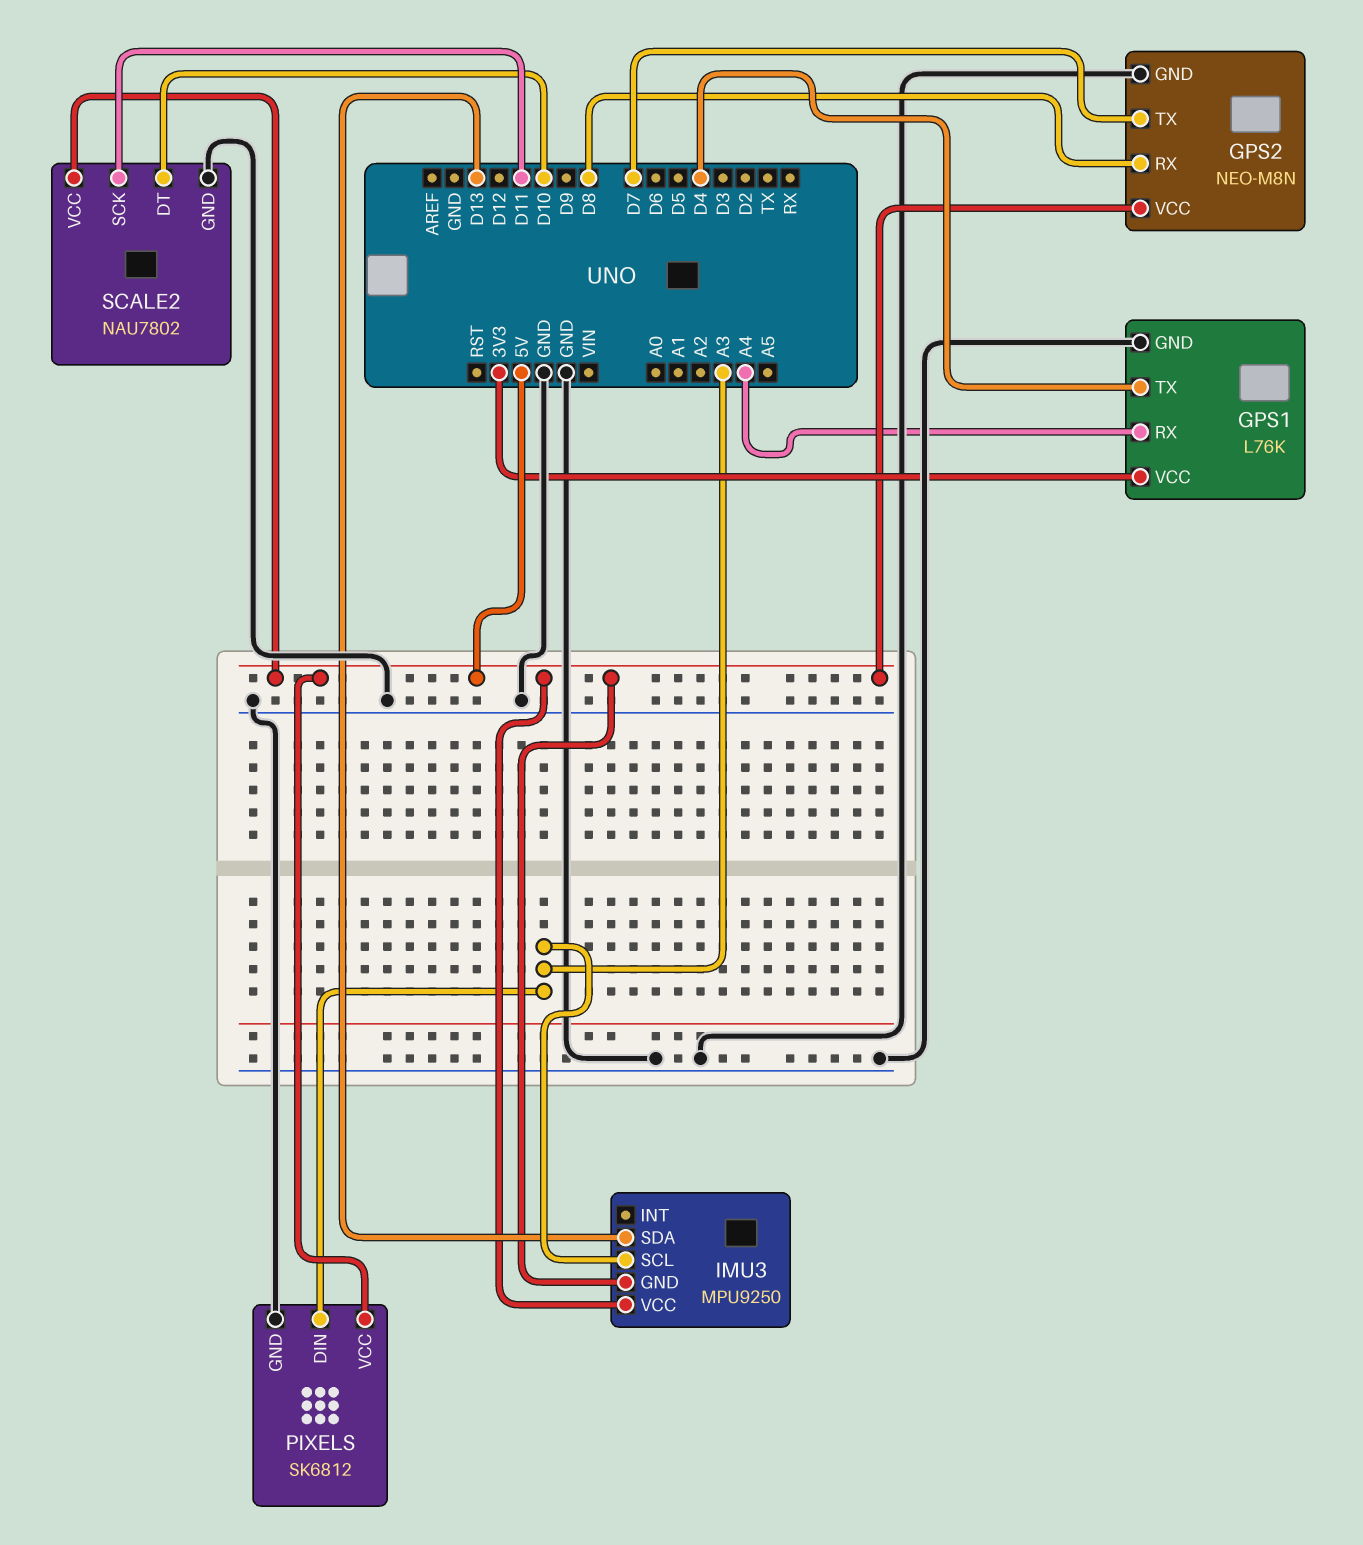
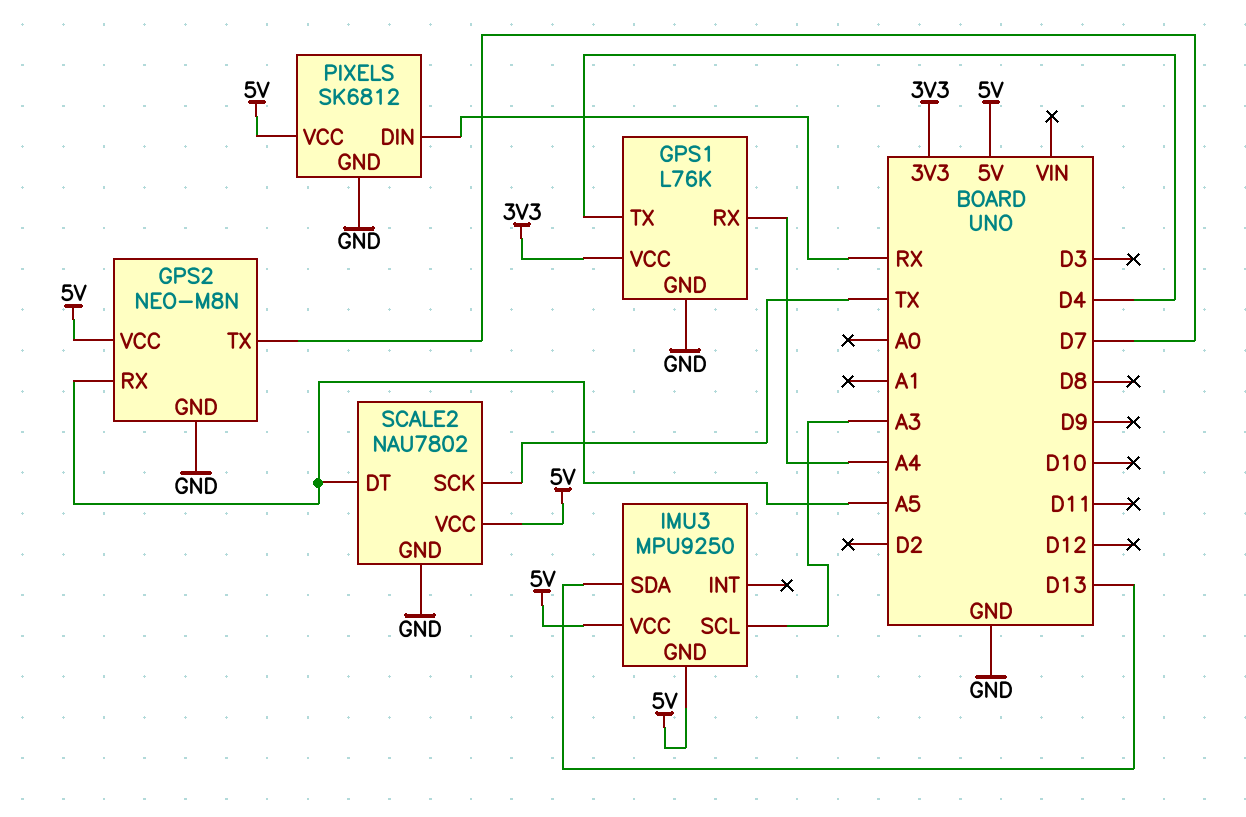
GPS2 pin RX: D8 -> A5
PIXELS pin DIN: A3 -> RX
SCALE2 pin DT: D10 -> A5
SCALE2 pin SCK: D11 -> TX

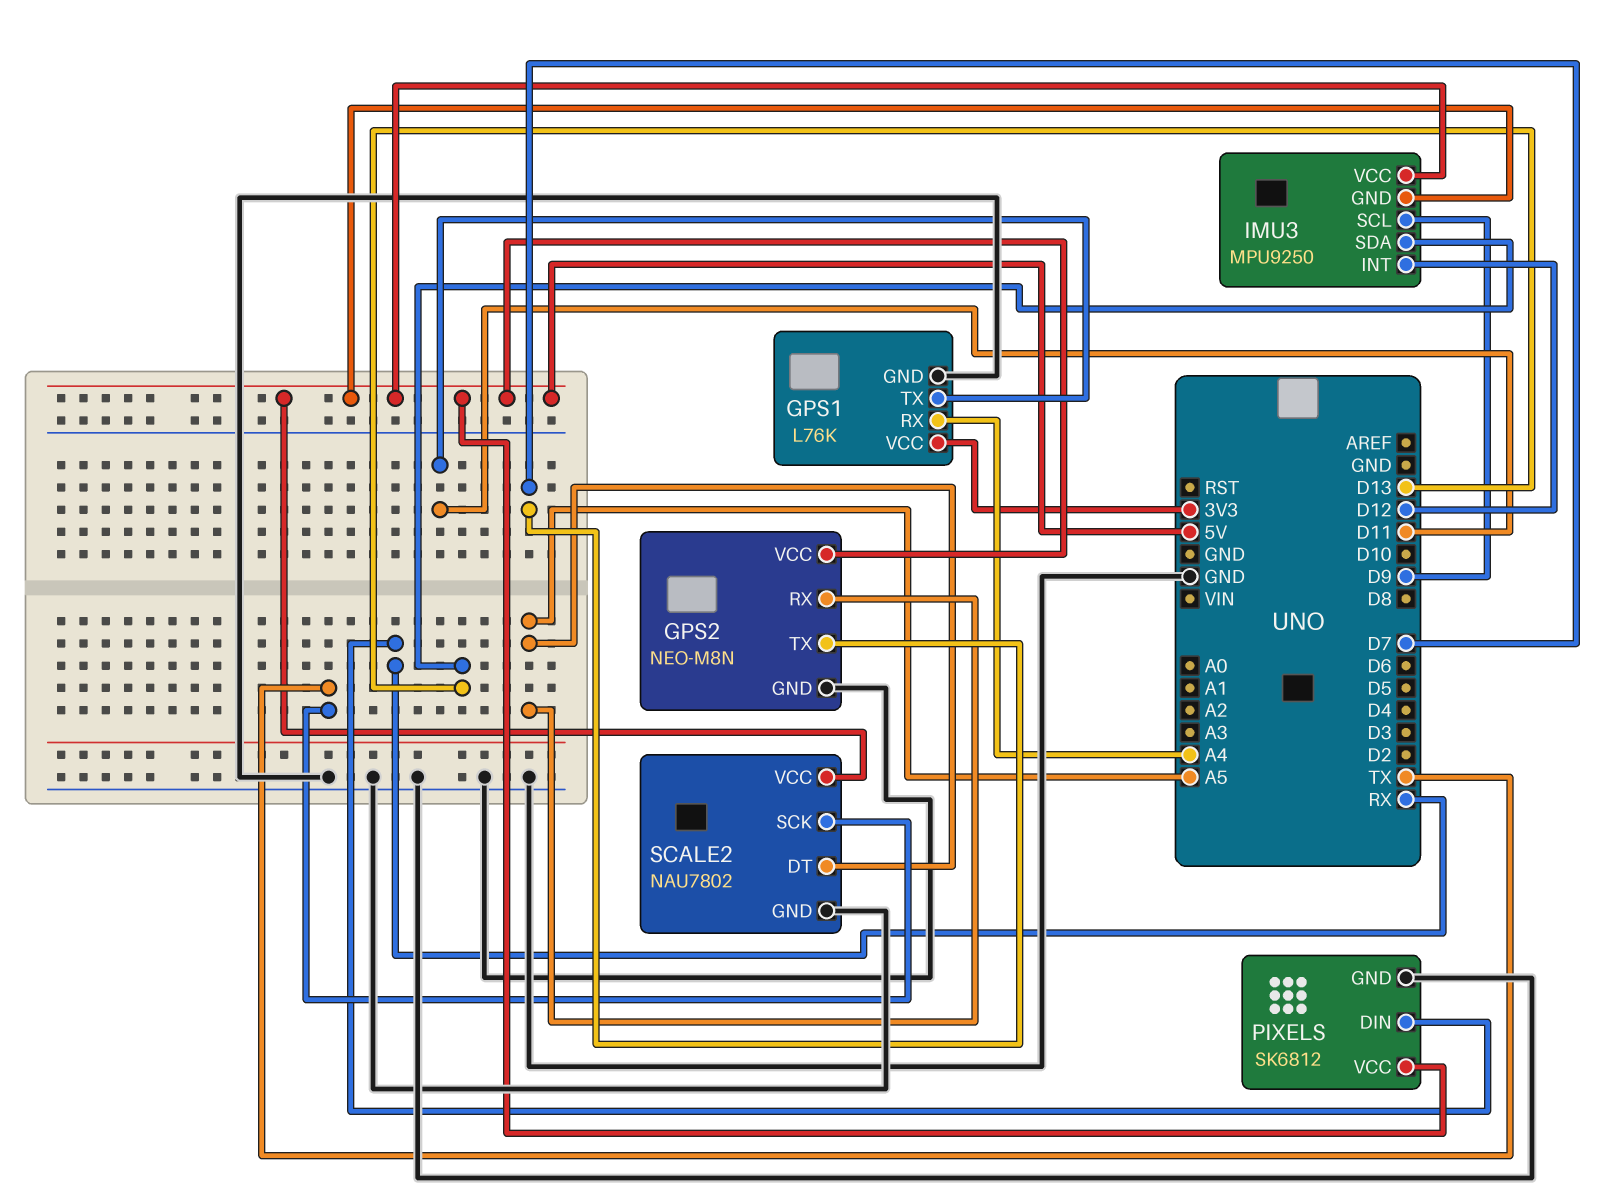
GPS1 pin TX: D4 -> D11
IMU3 pin INT: none -> D12
IMU3 pin SCL: A3 -> D9

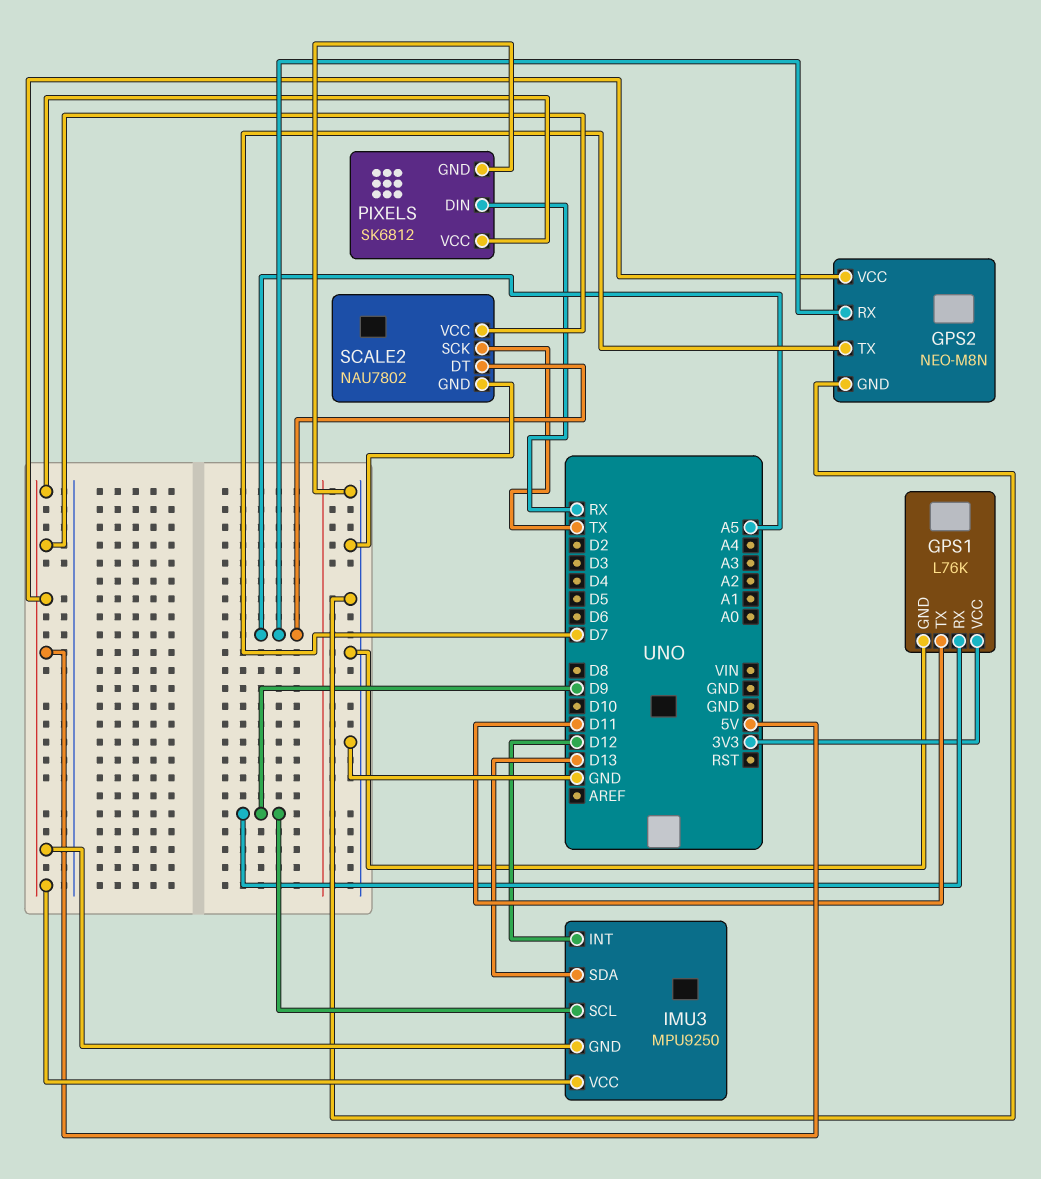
GPS1 pin RX: A4 -> D9

